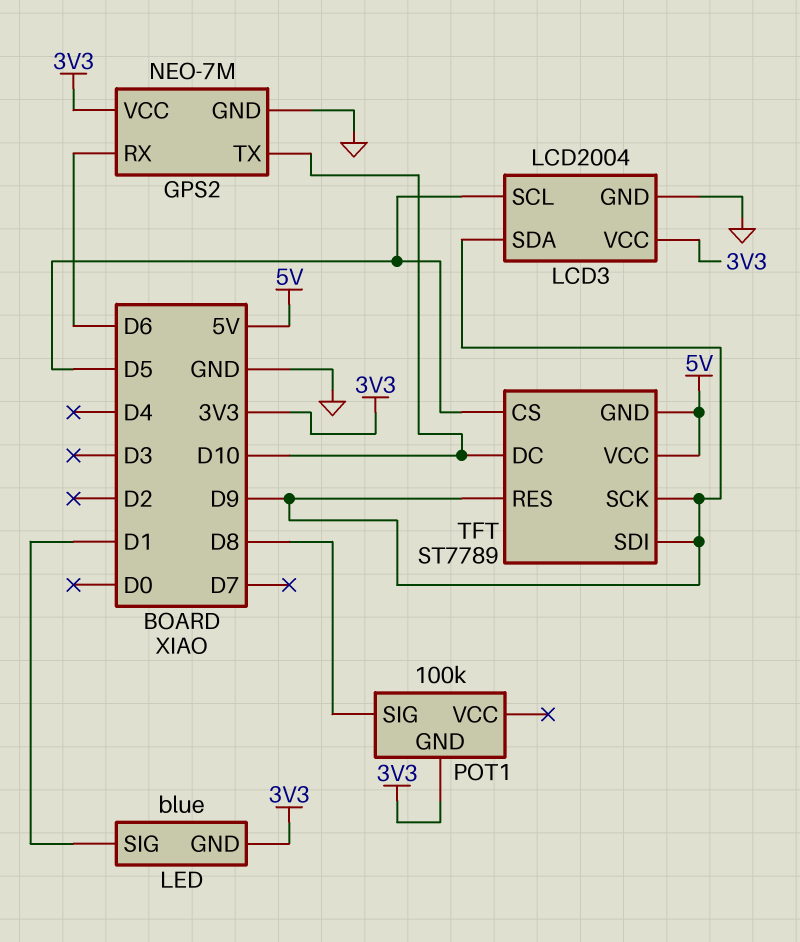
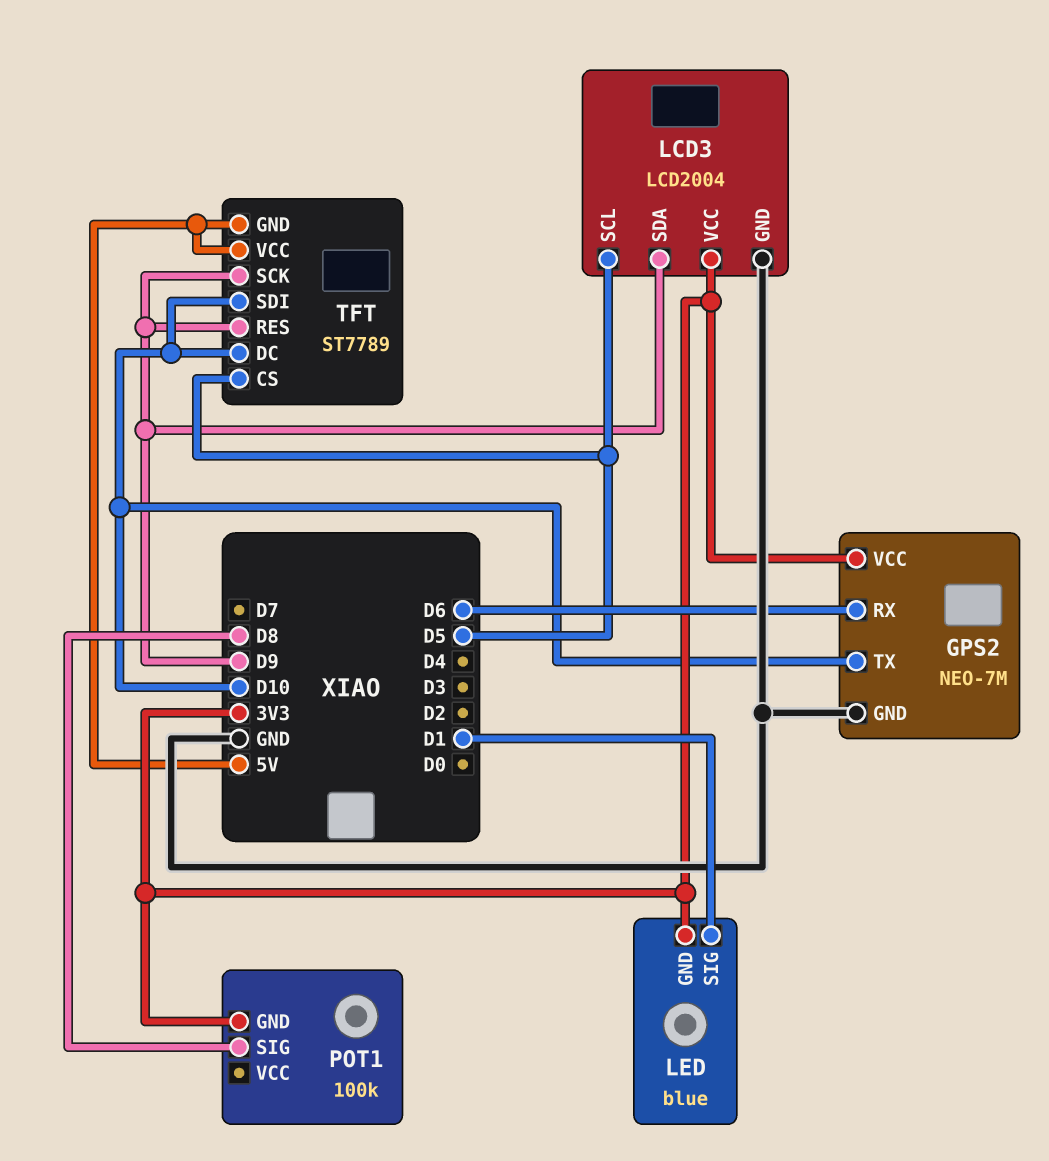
TFT pin SDI: D9 -> D10

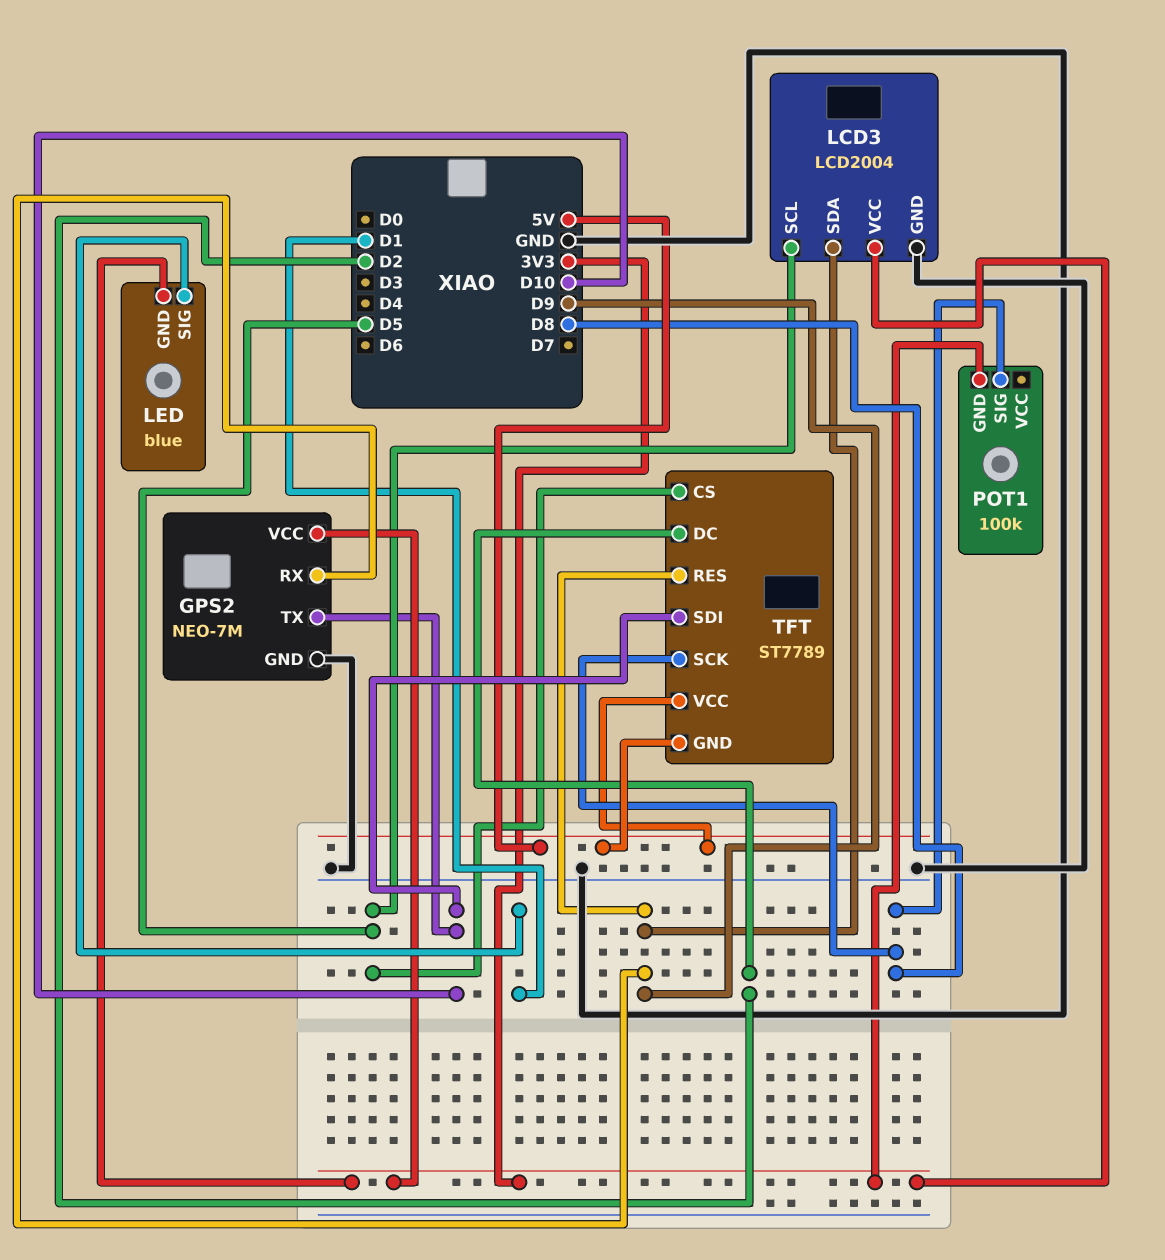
GPS2 pin RX: D6 -> D9
TFT pin DC: D10 -> D2
TFT pin SCK: D9 -> D8

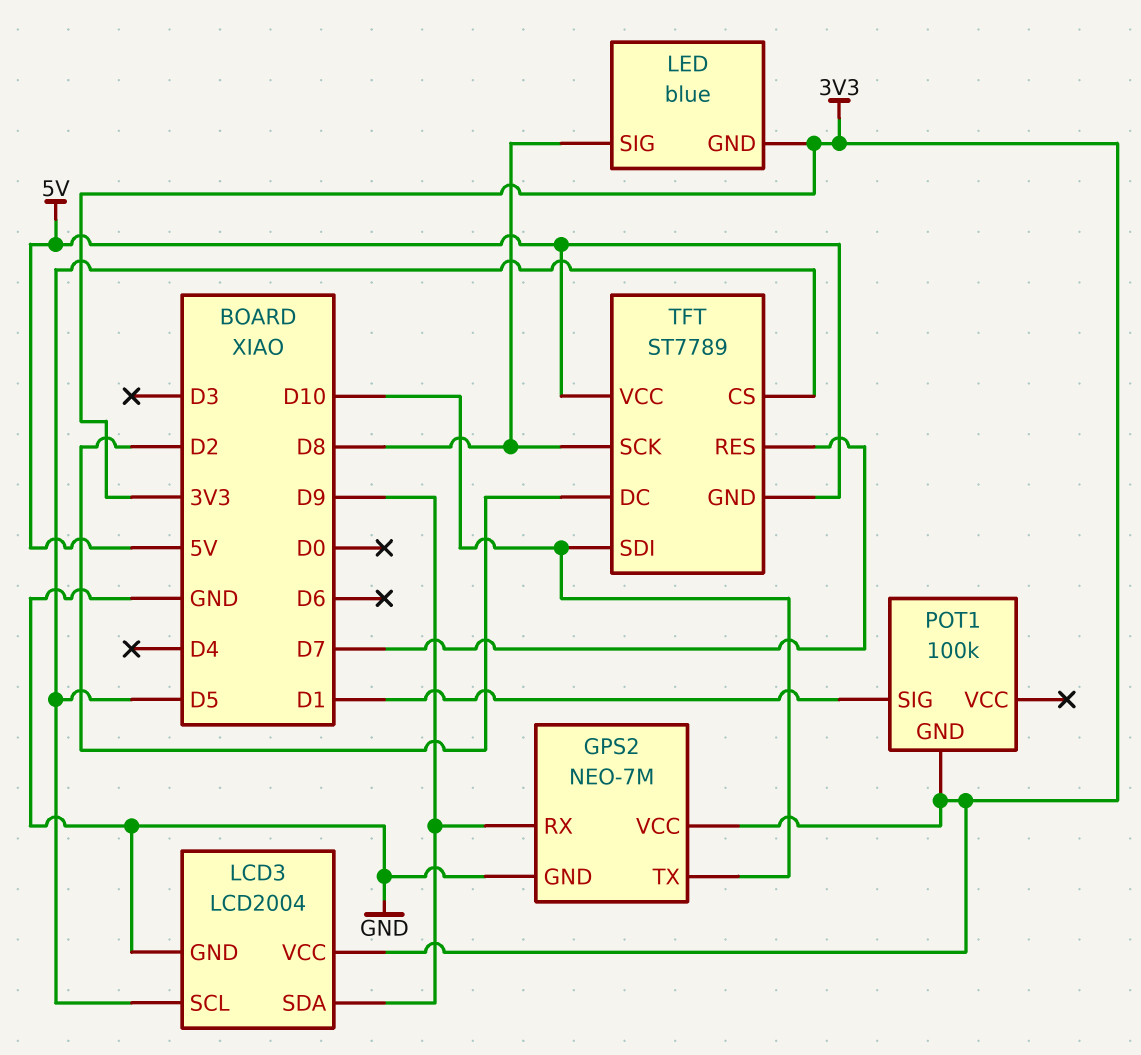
LED pin SIG: D1 -> D8
POT1 pin SIG: D8 -> D1
TFT pin RES: D9 -> D7

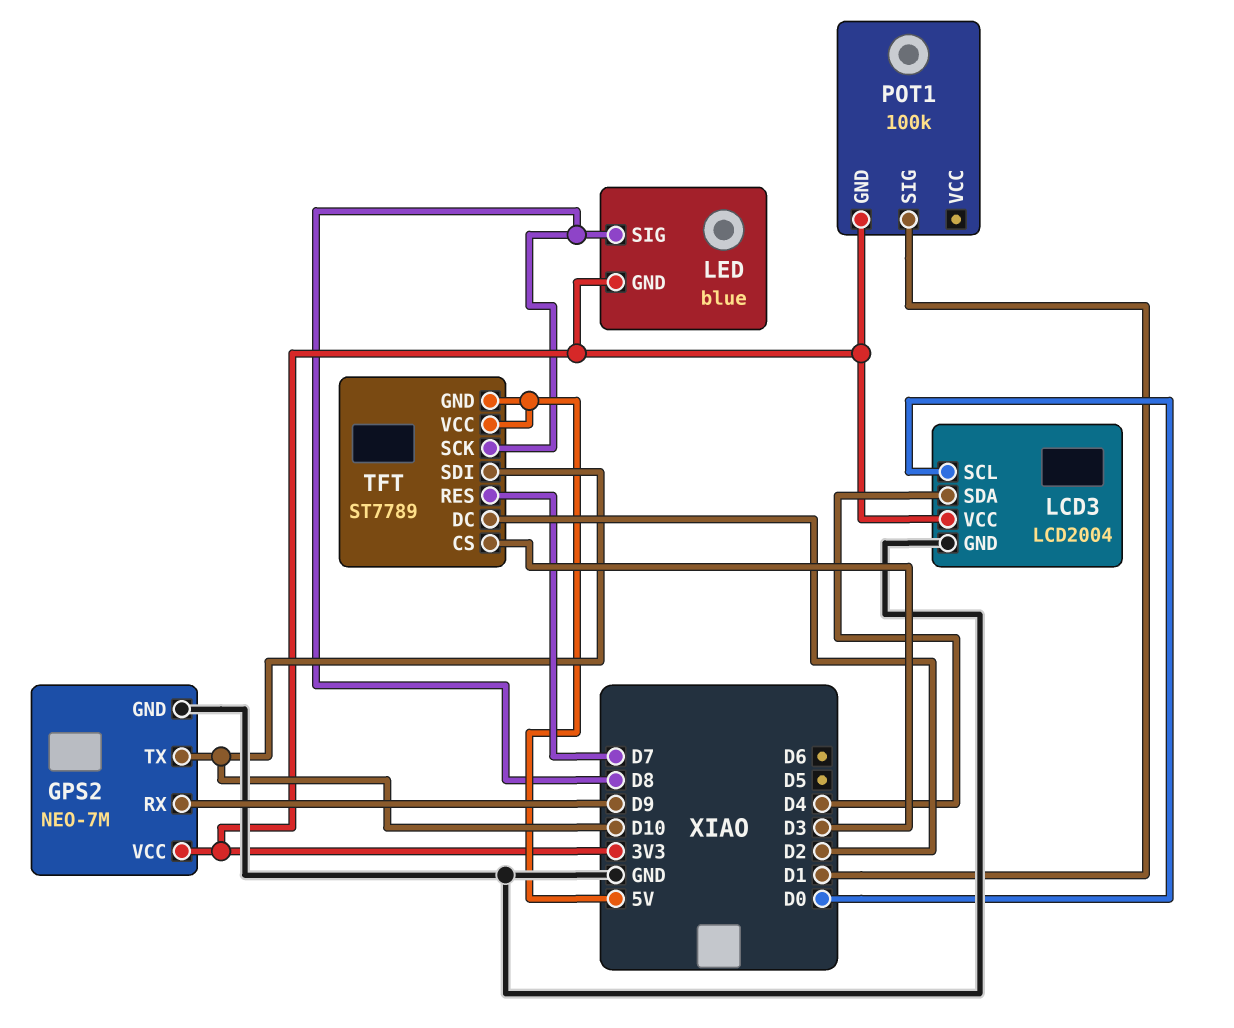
LCD3 pin SCL: D5 -> D0
LCD3 pin SDA: D9 -> D4
TFT pin CS: D5 -> D3

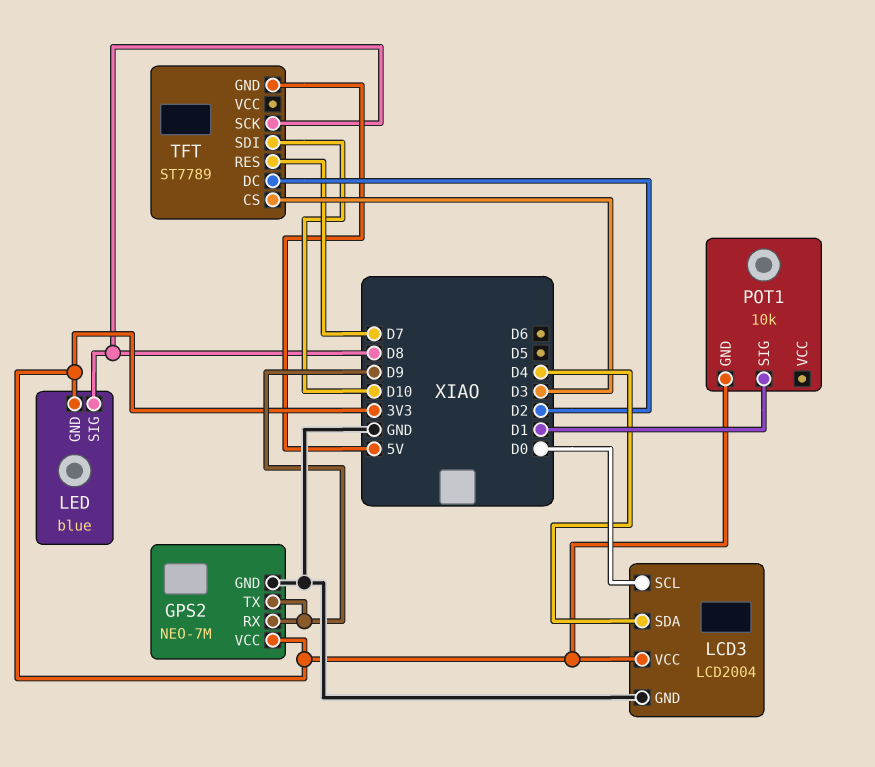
GPS2 pin TX: D10 -> D9
POT1: 100k -> 10k
TFT pin VCC: 5V -> none

